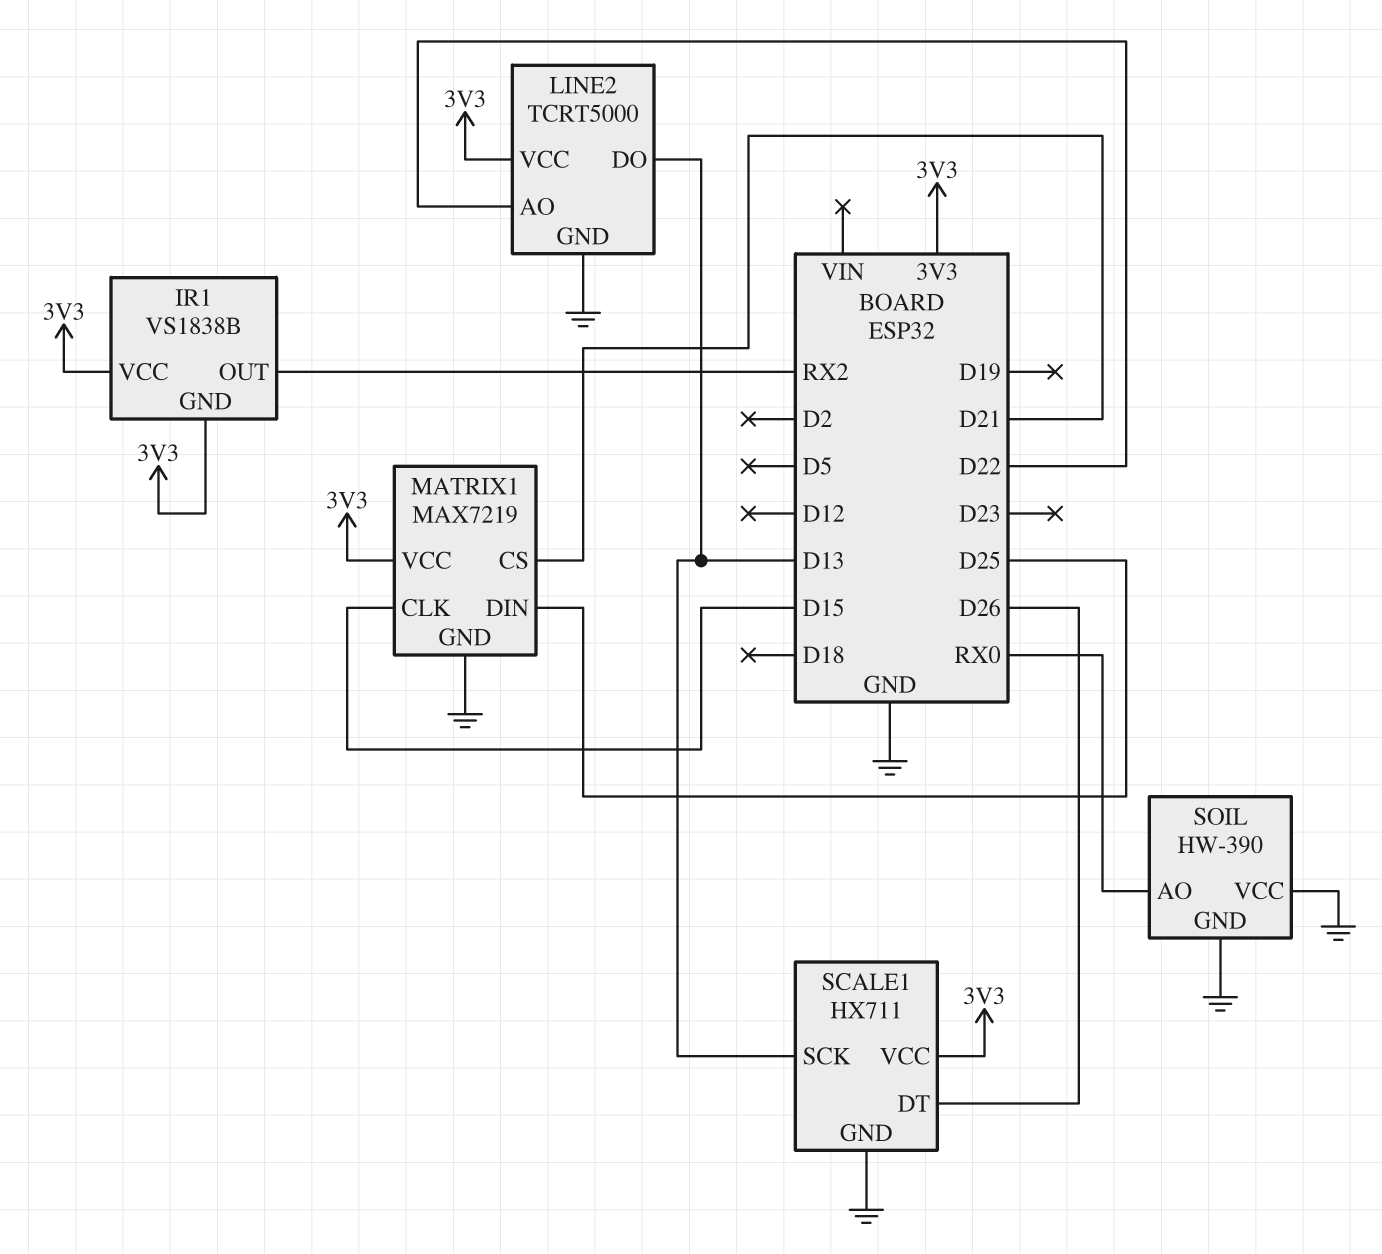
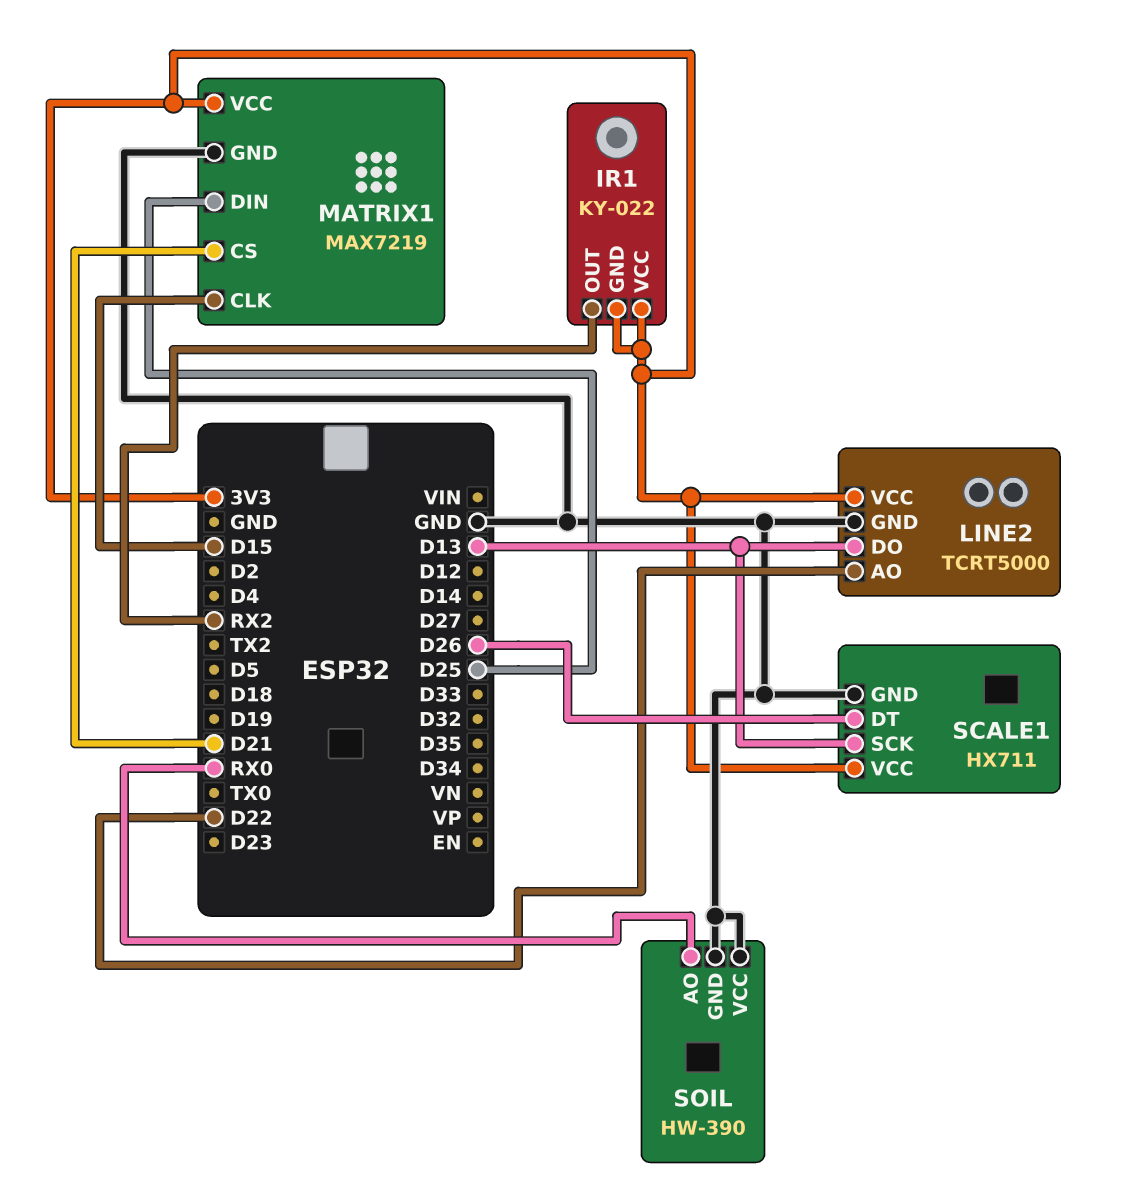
IR1: VS1838B -> KY-022

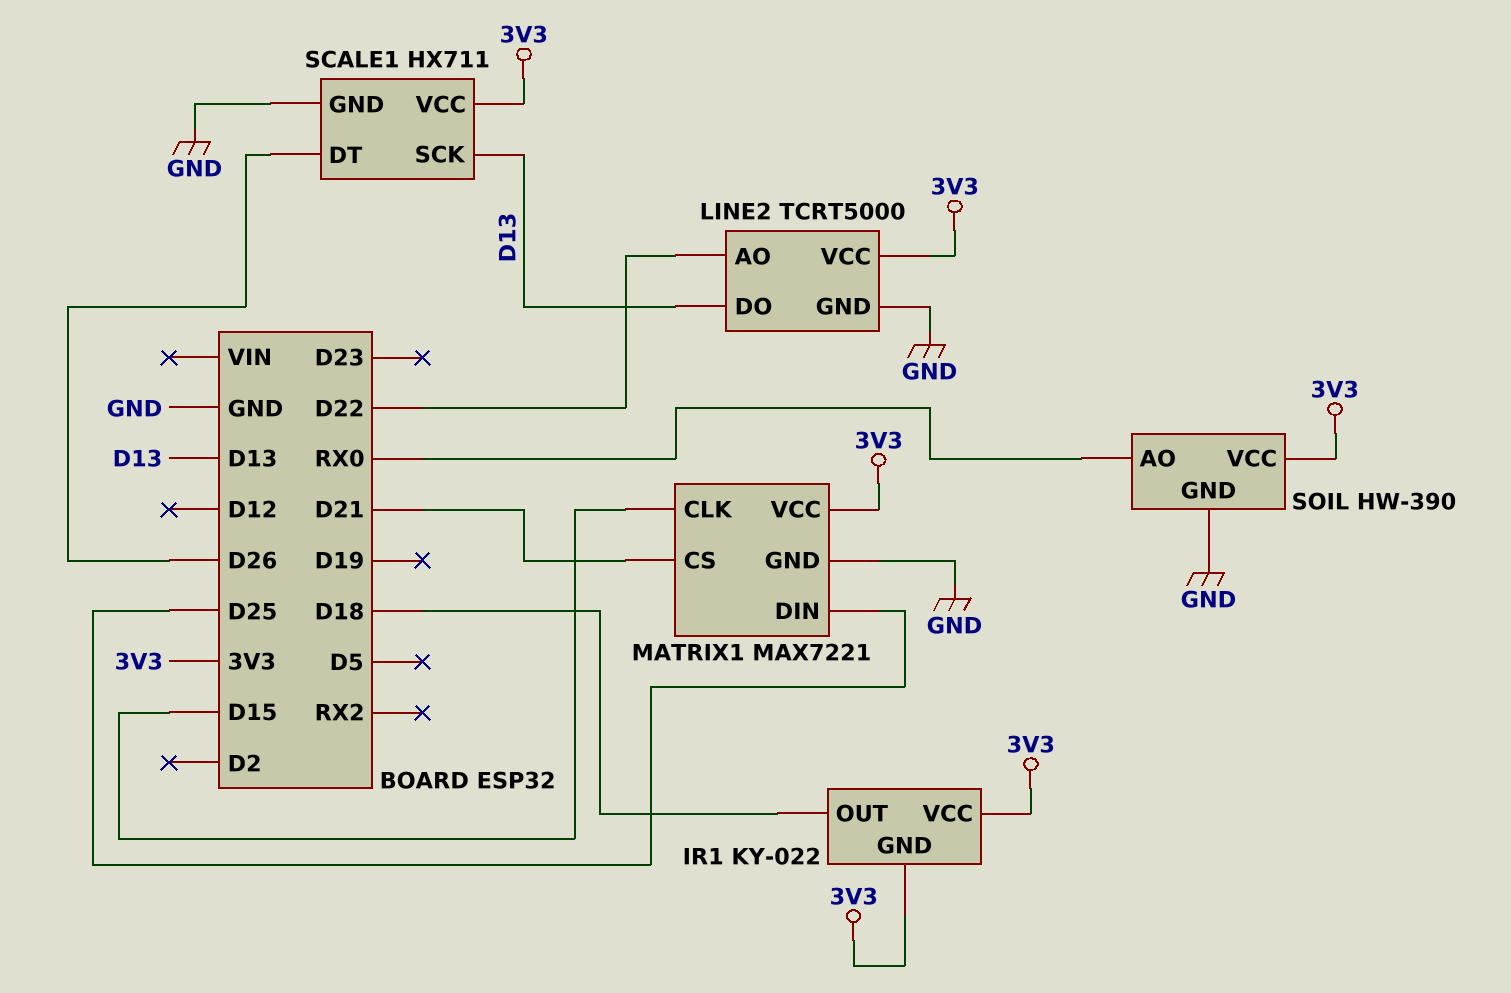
IR1 pin OUT: RX2 -> D18
MATRIX1: MAX7219 -> MAX7221
SOIL pin VCC: GND -> 3V3

